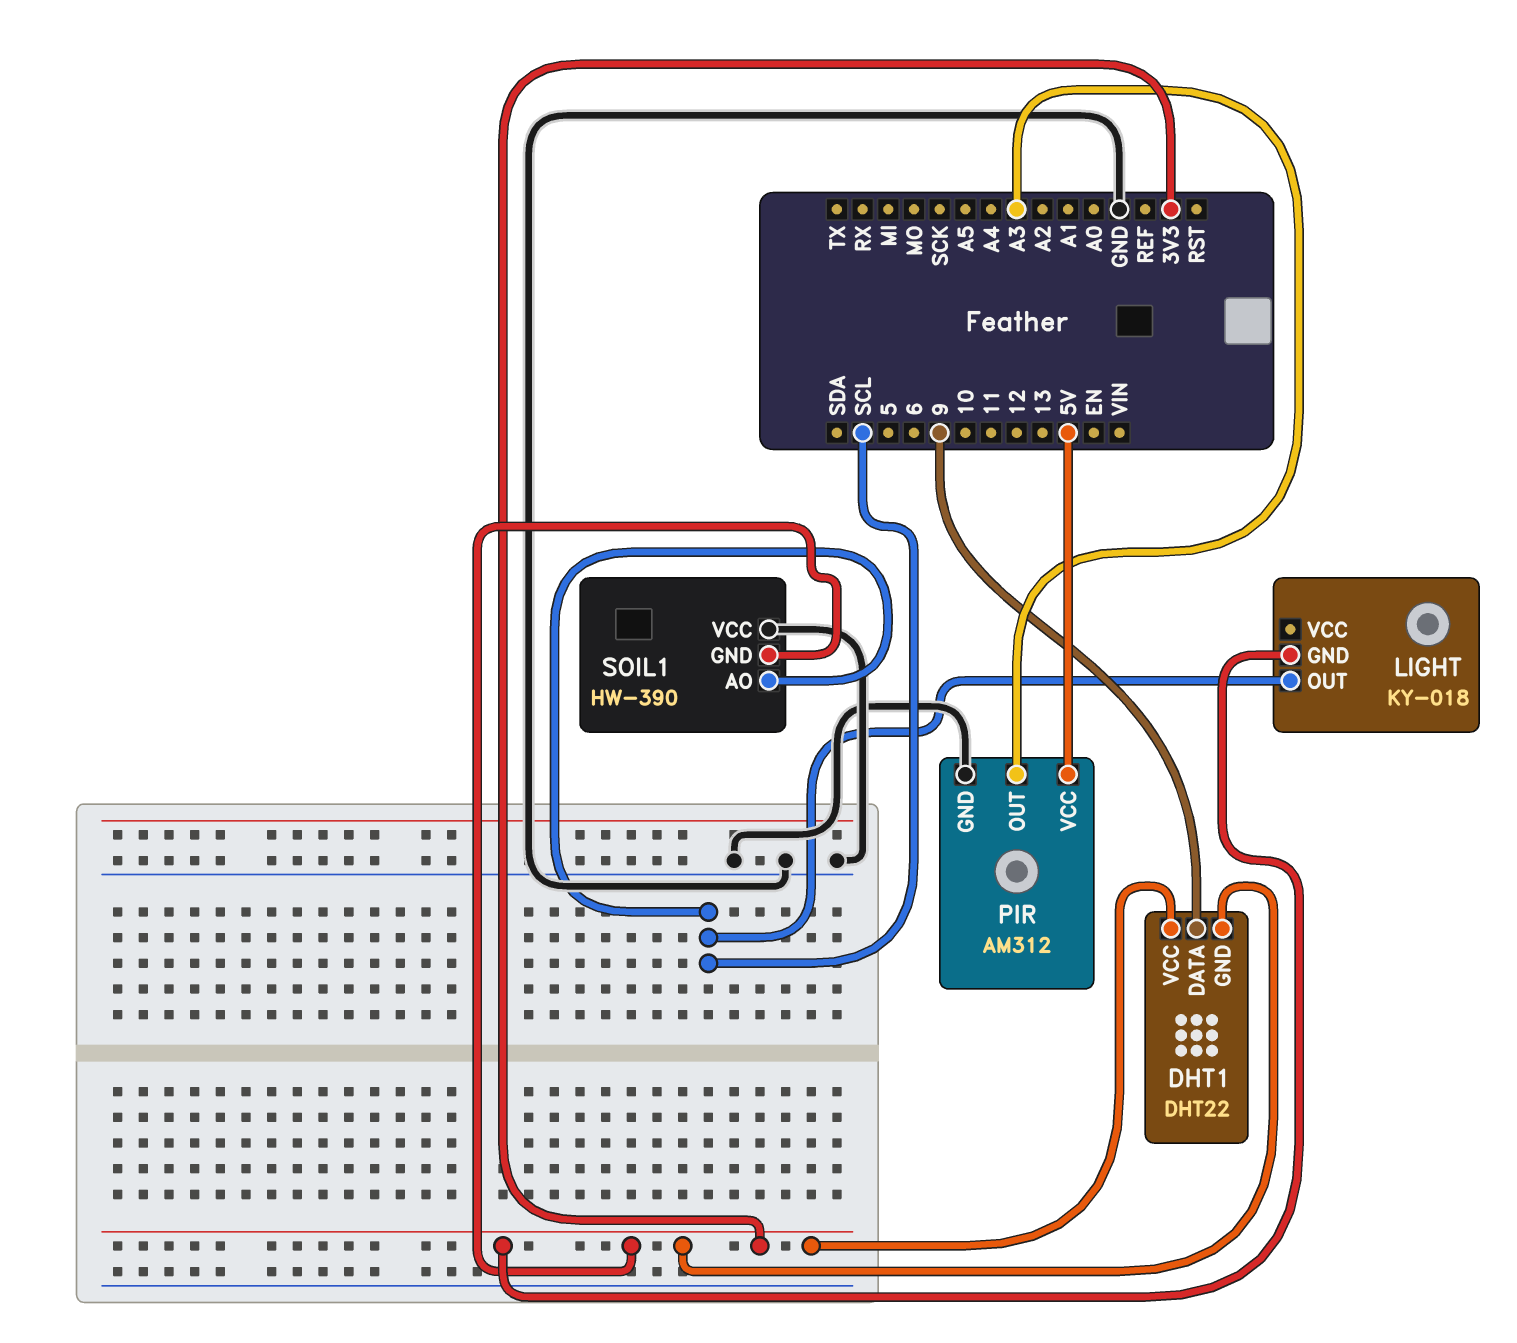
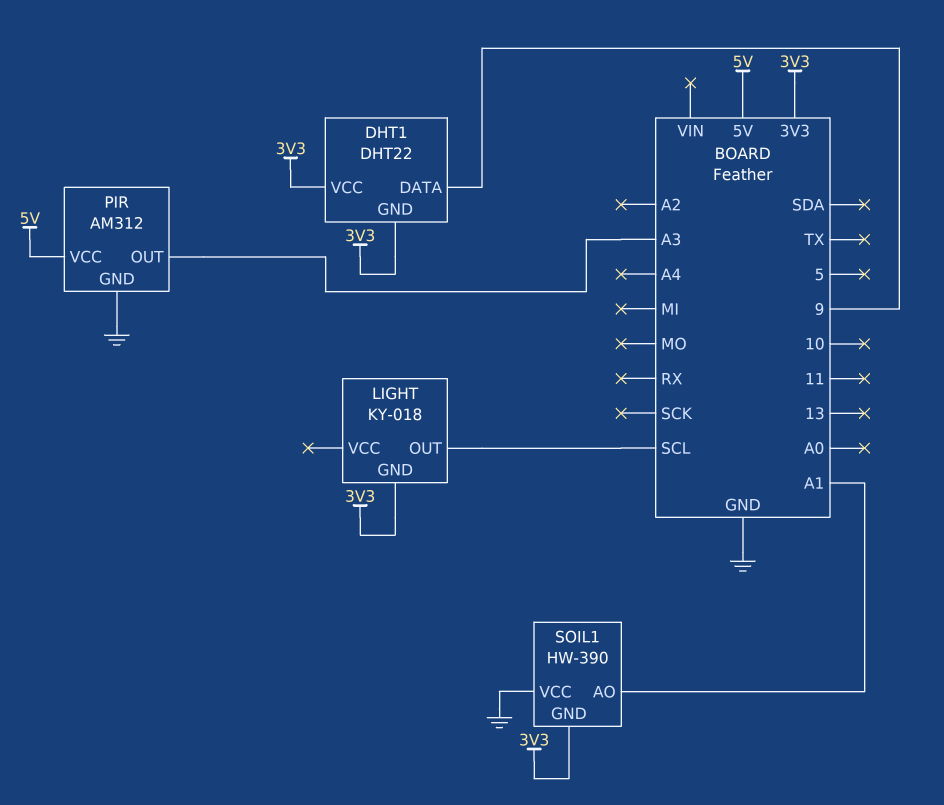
SOIL1 pin AO: SCL -> A1

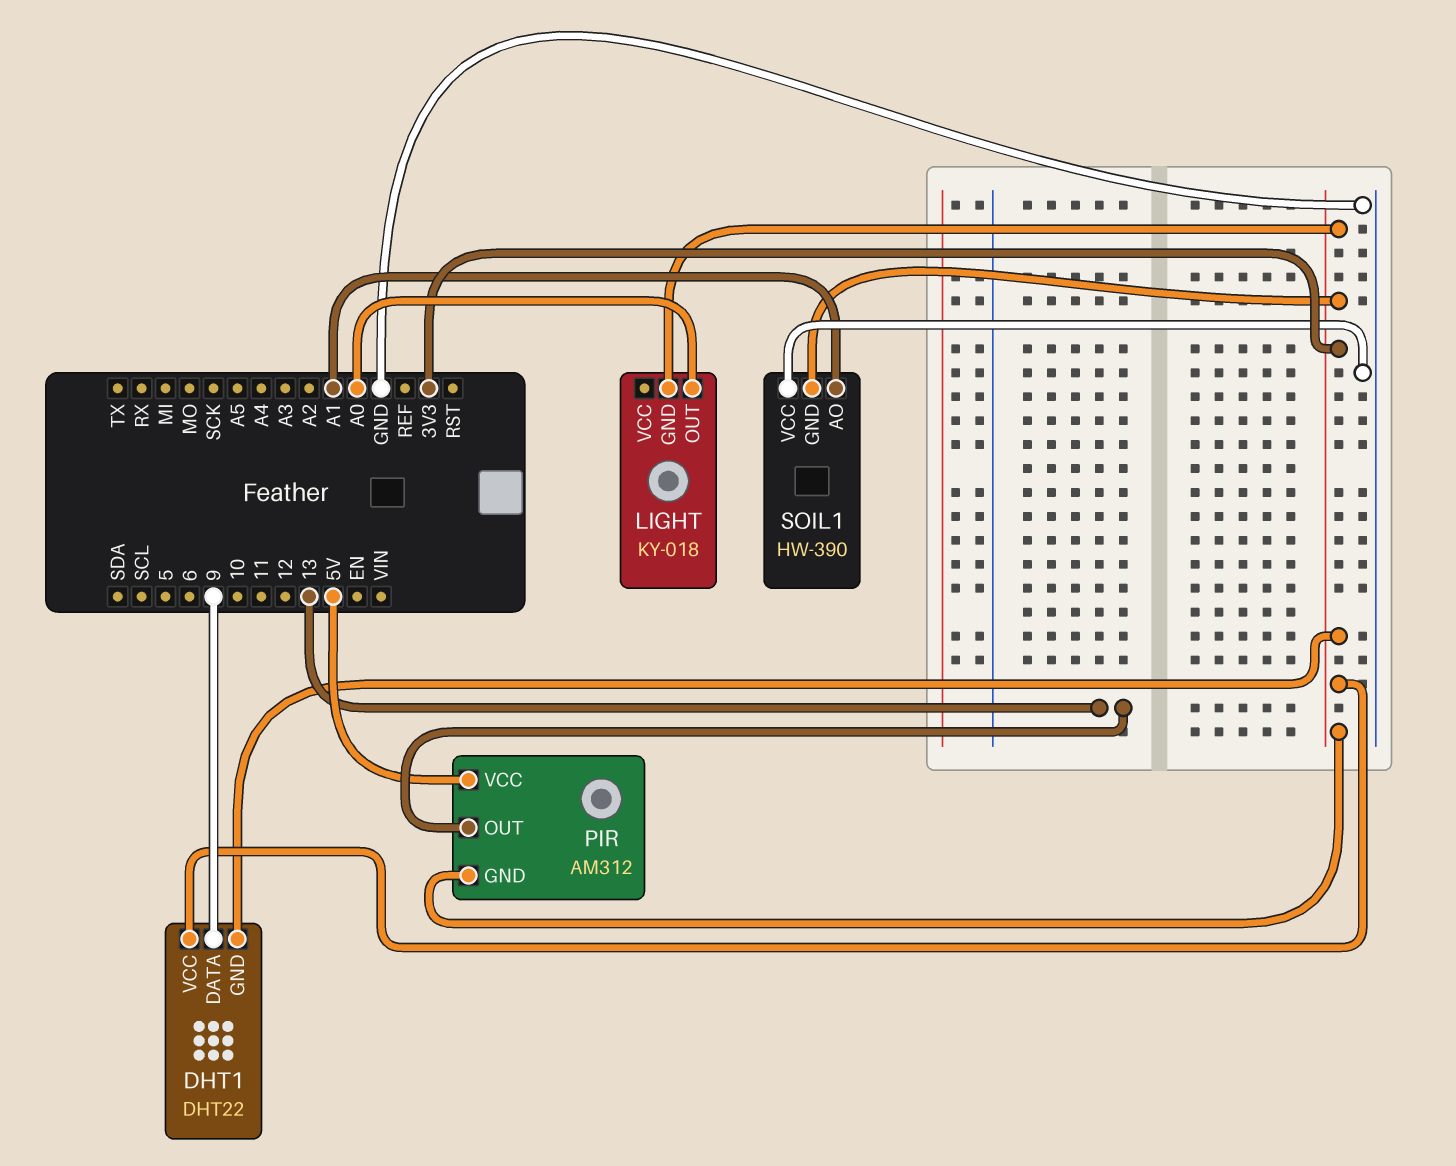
LIGHT pin OUT: SCL -> A0
PIR pin GND: GND -> 3V3
PIR pin OUT: A3 -> 13

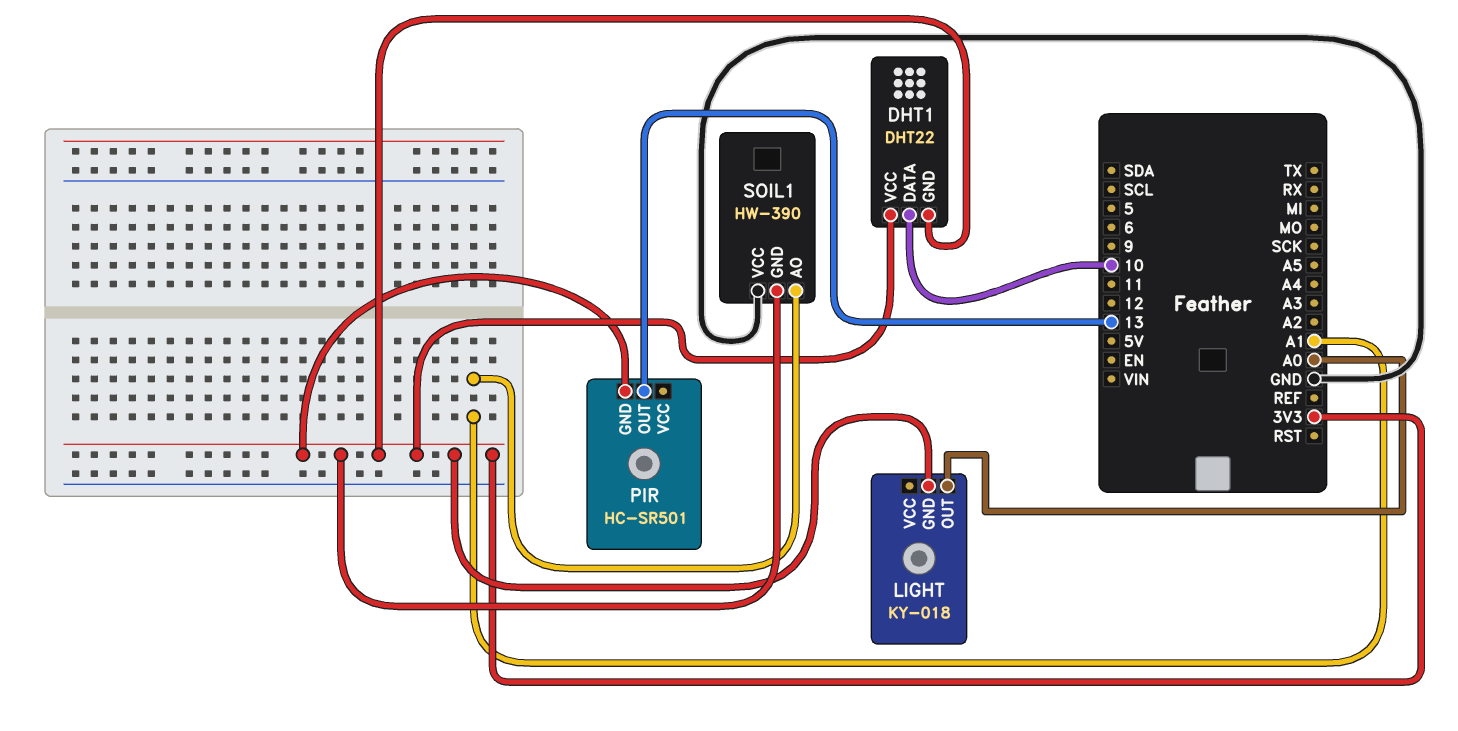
DHT1 pin DATA: 9 -> 10
PIR: AM312 -> HC-SR501
PIR pin VCC: 5V -> none

